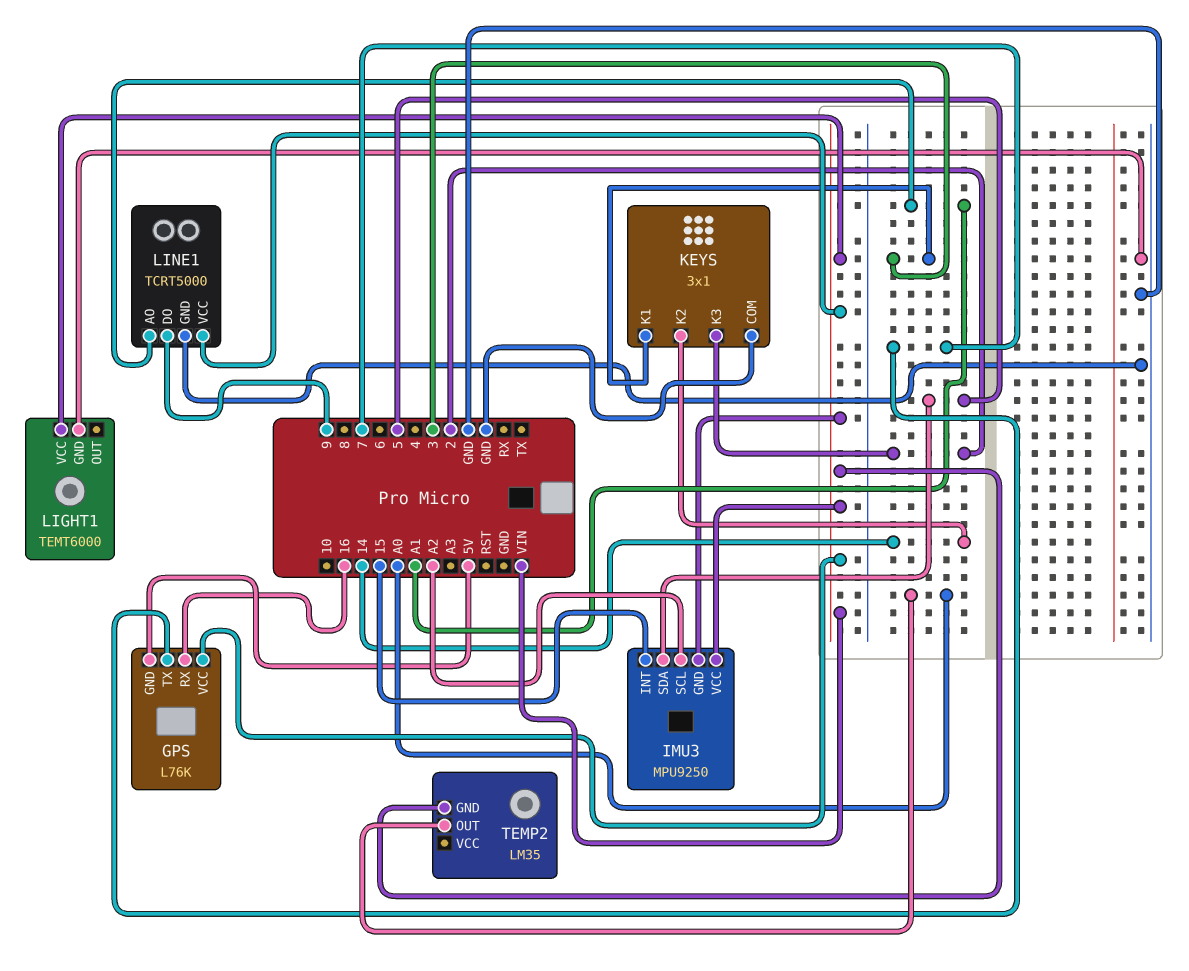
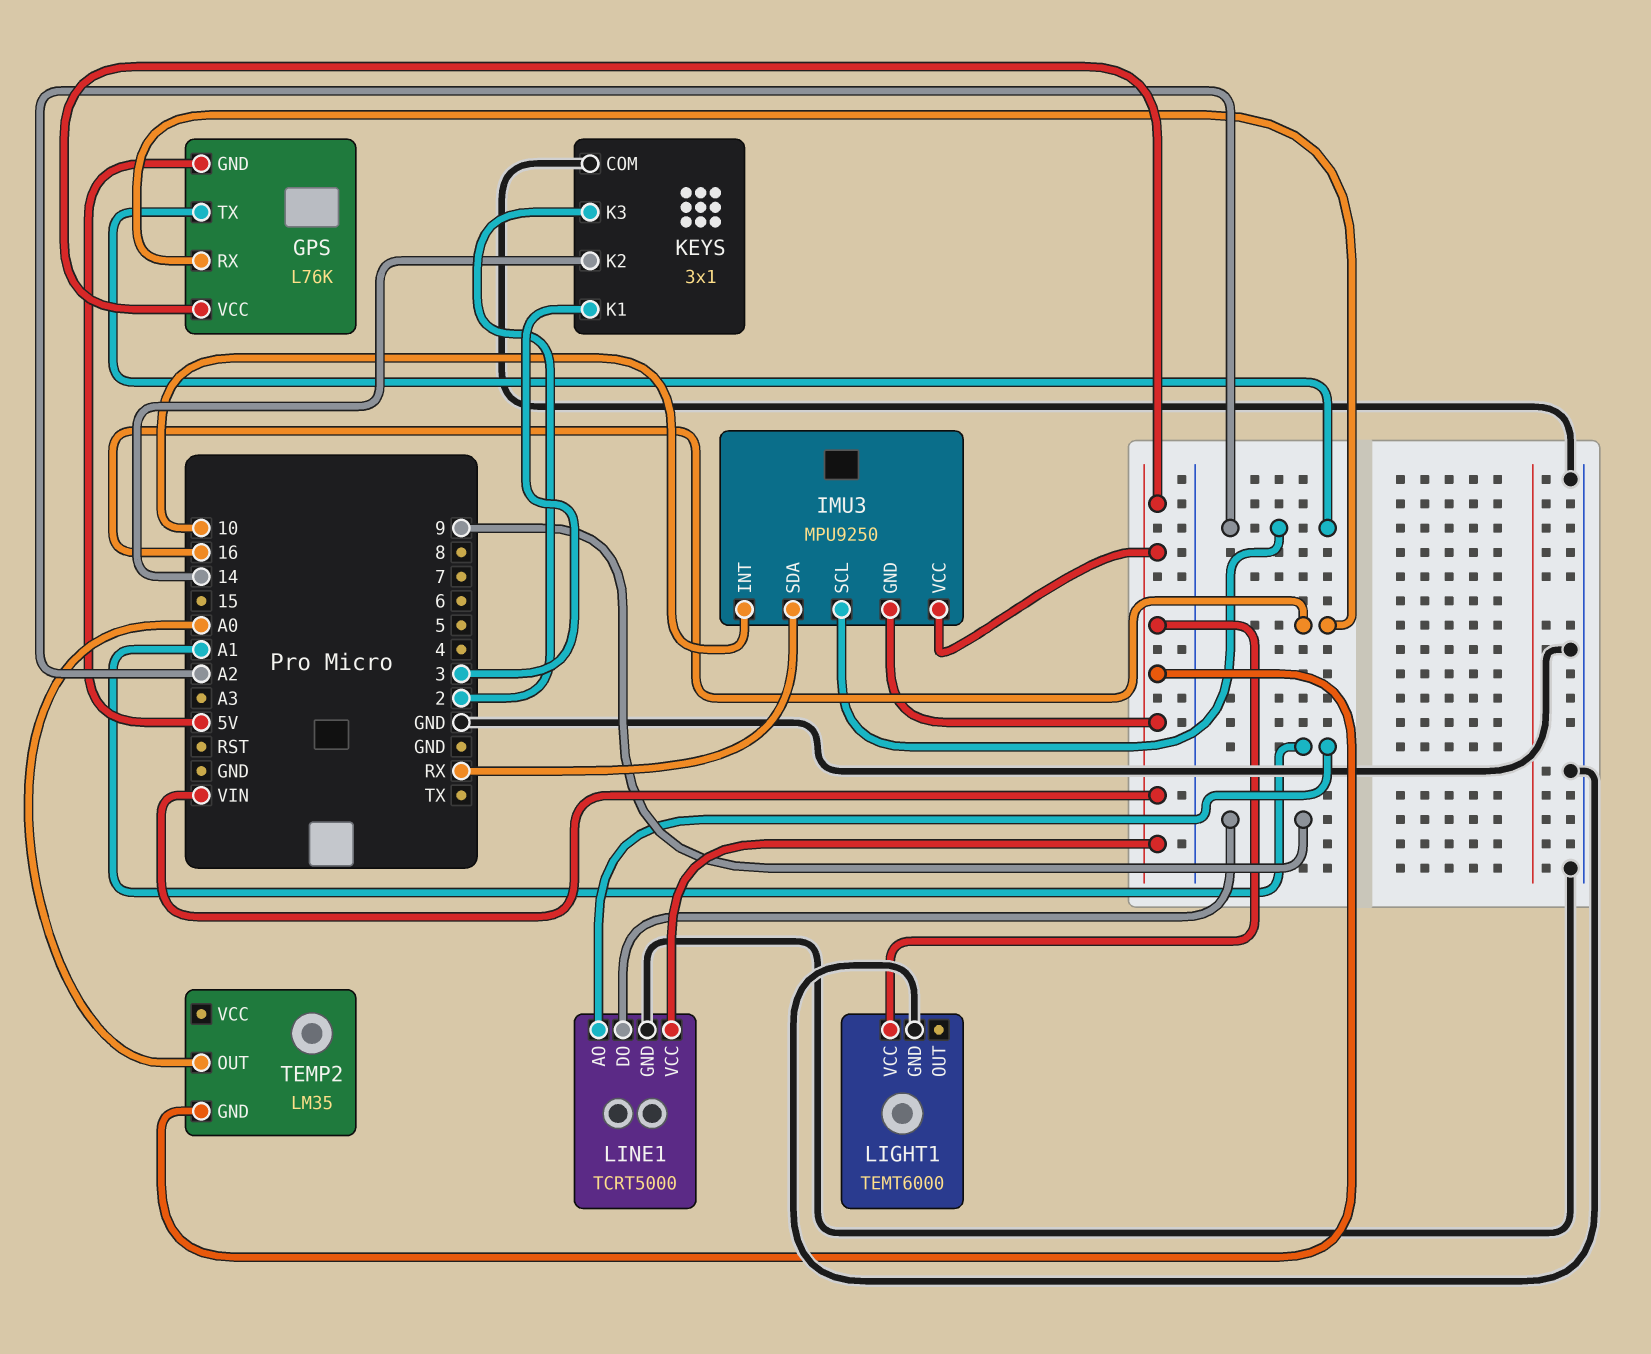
GPS pin TX: 7 -> A2
IMU3 pin INT: 15 -> 10
IMU3 pin SDA: 5 -> RX

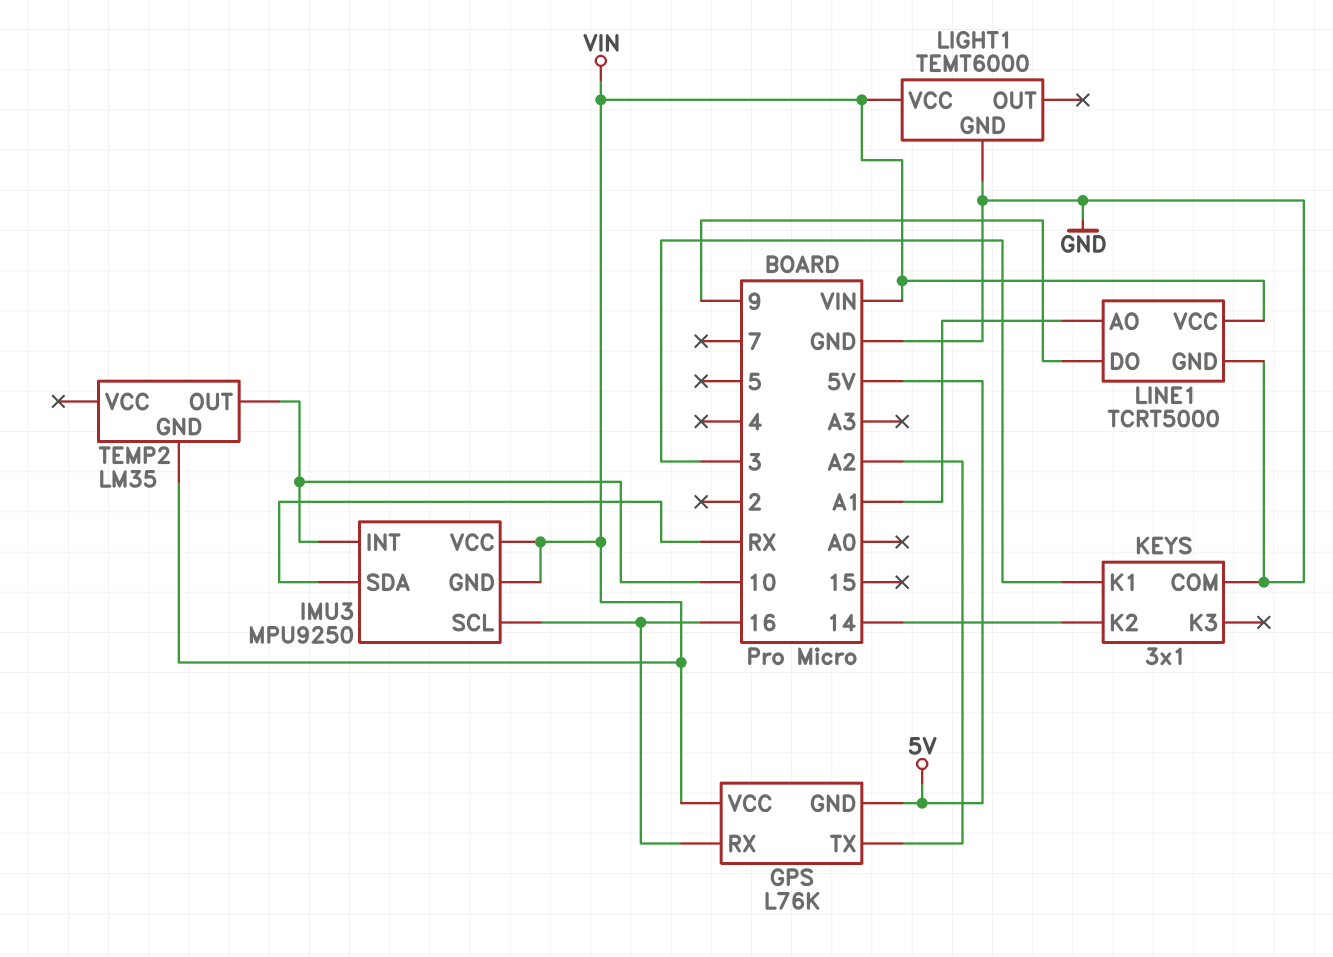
IMU3 pin SCL: A2 -> 16
KEYS pin K3: 2 -> none
TEMP2 pin OUT: A0 -> 10

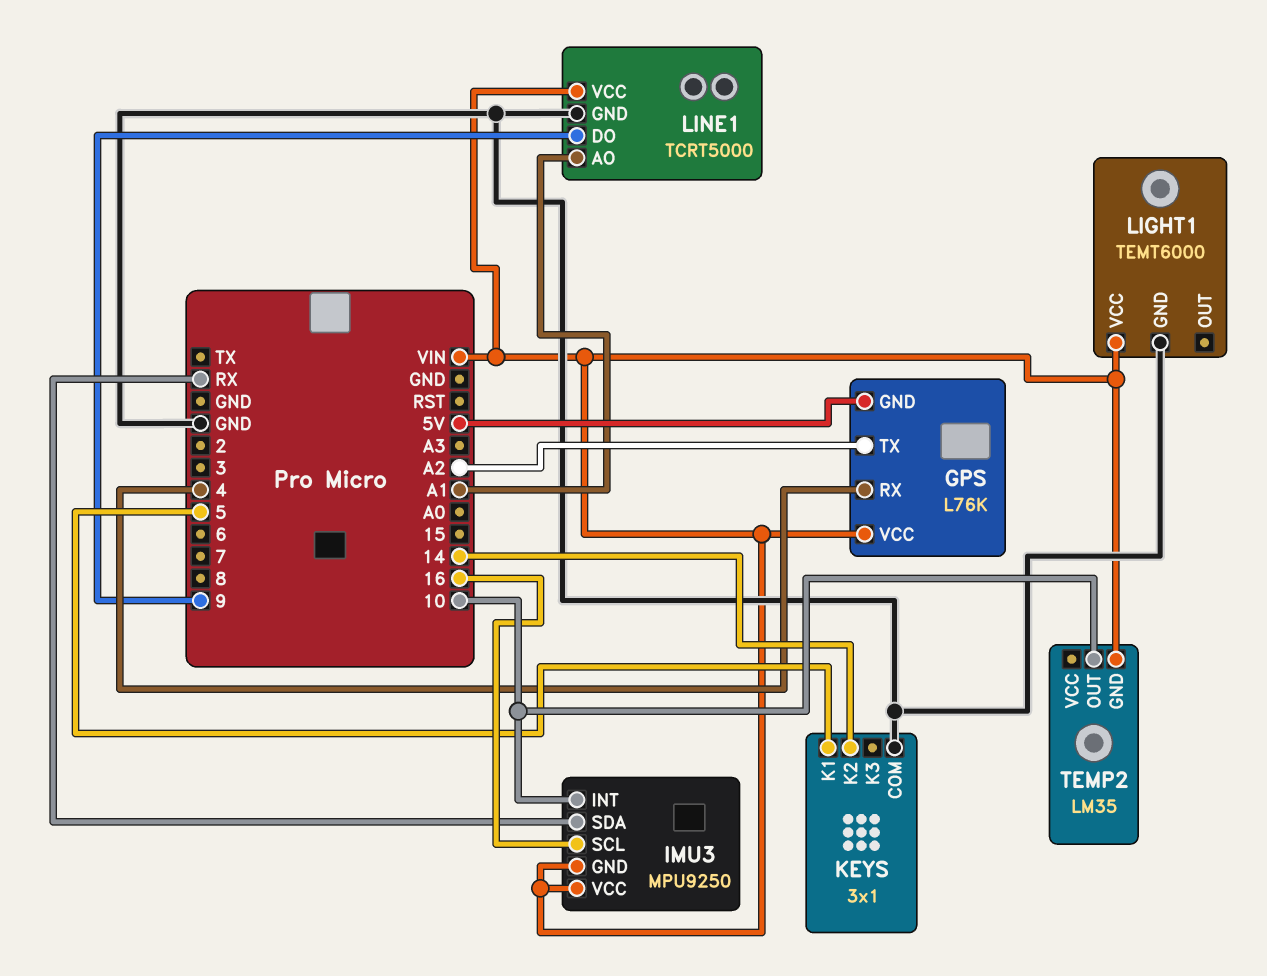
GPS pin RX: 16 -> 4
KEYS pin K1: 3 -> 5

